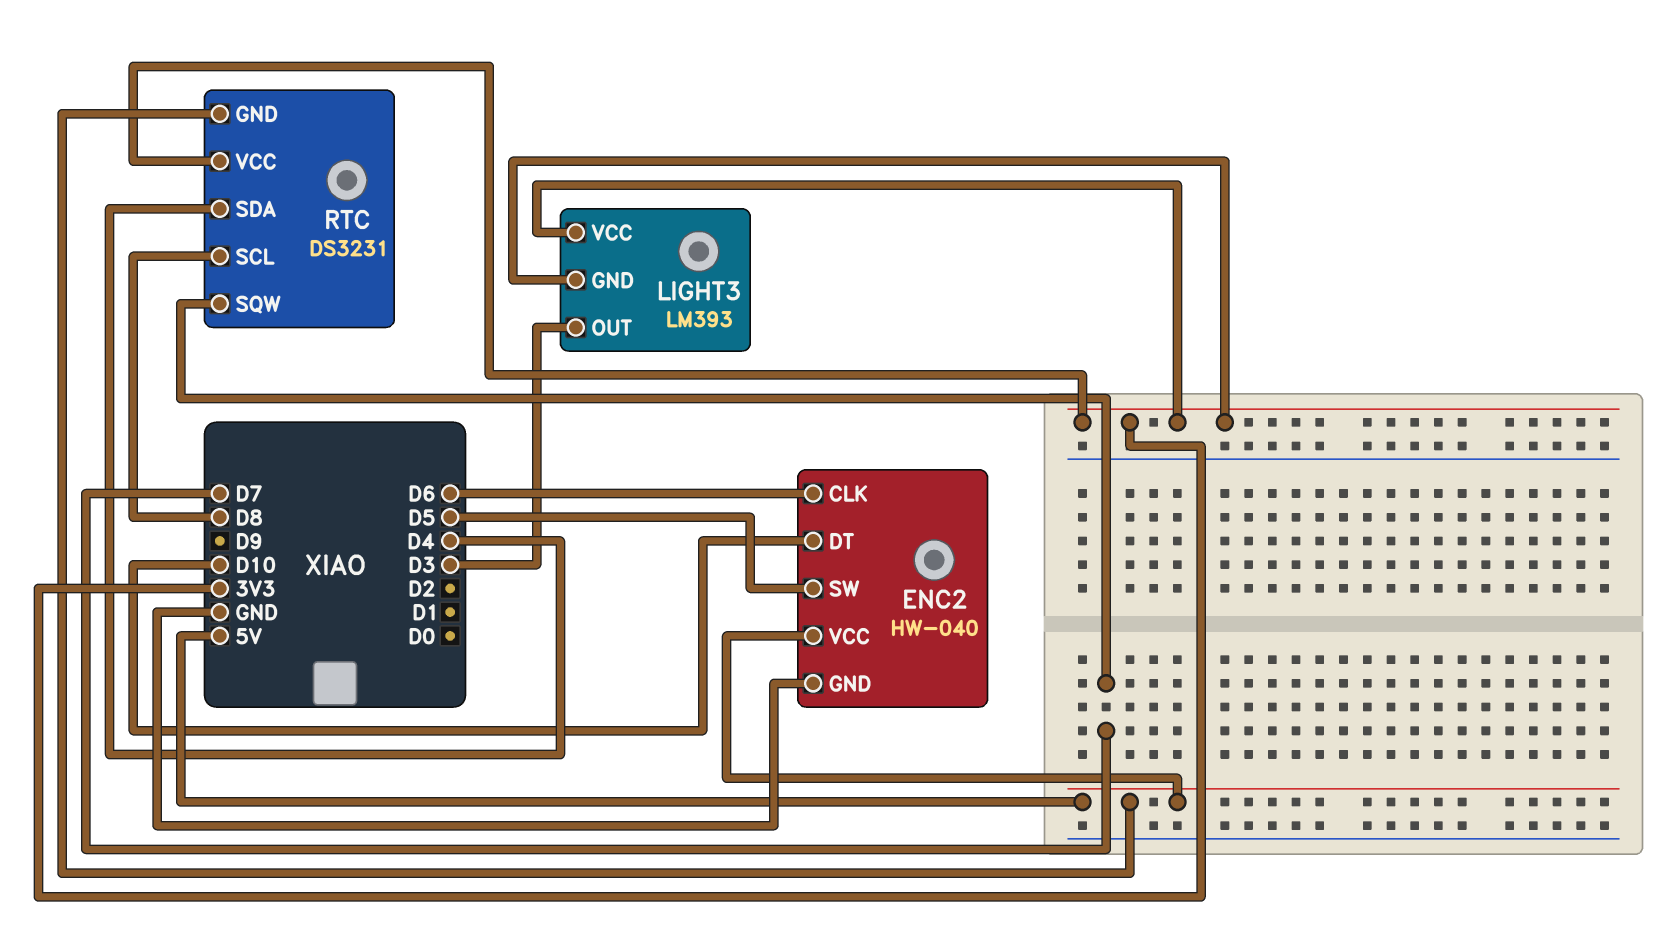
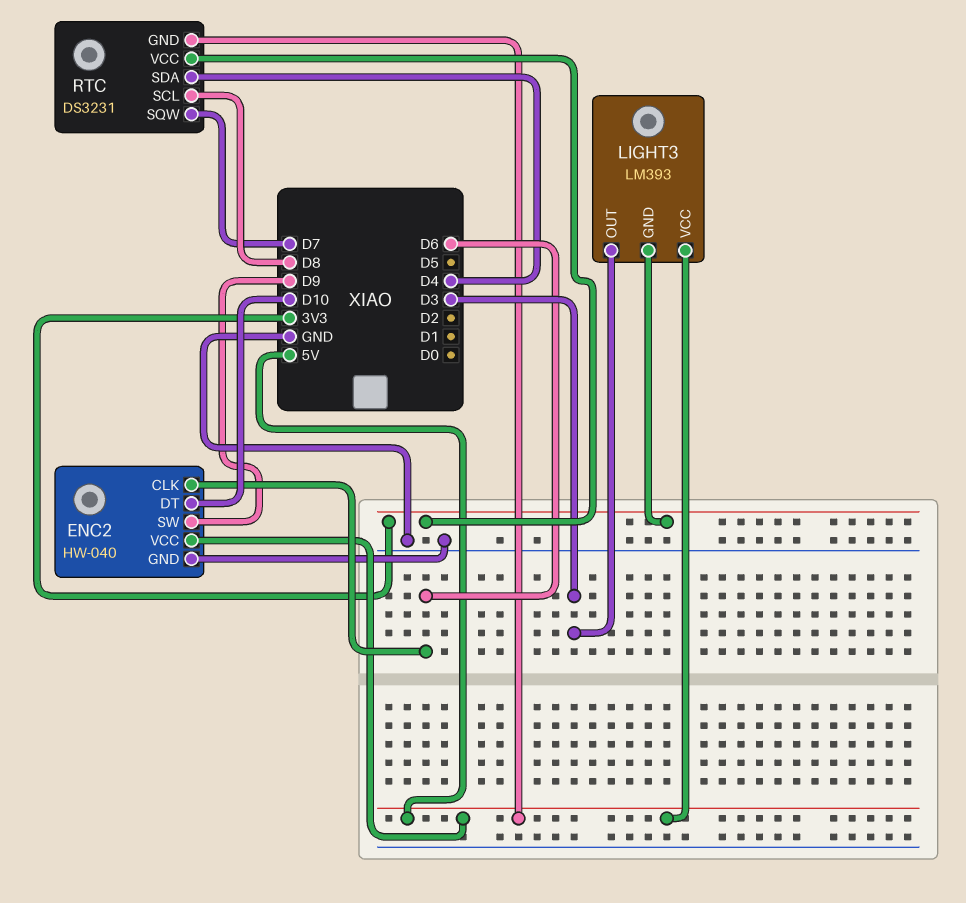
ENC2 pin SW: D5 -> D9
LIGHT3 pin VCC: 3V3 -> 5V

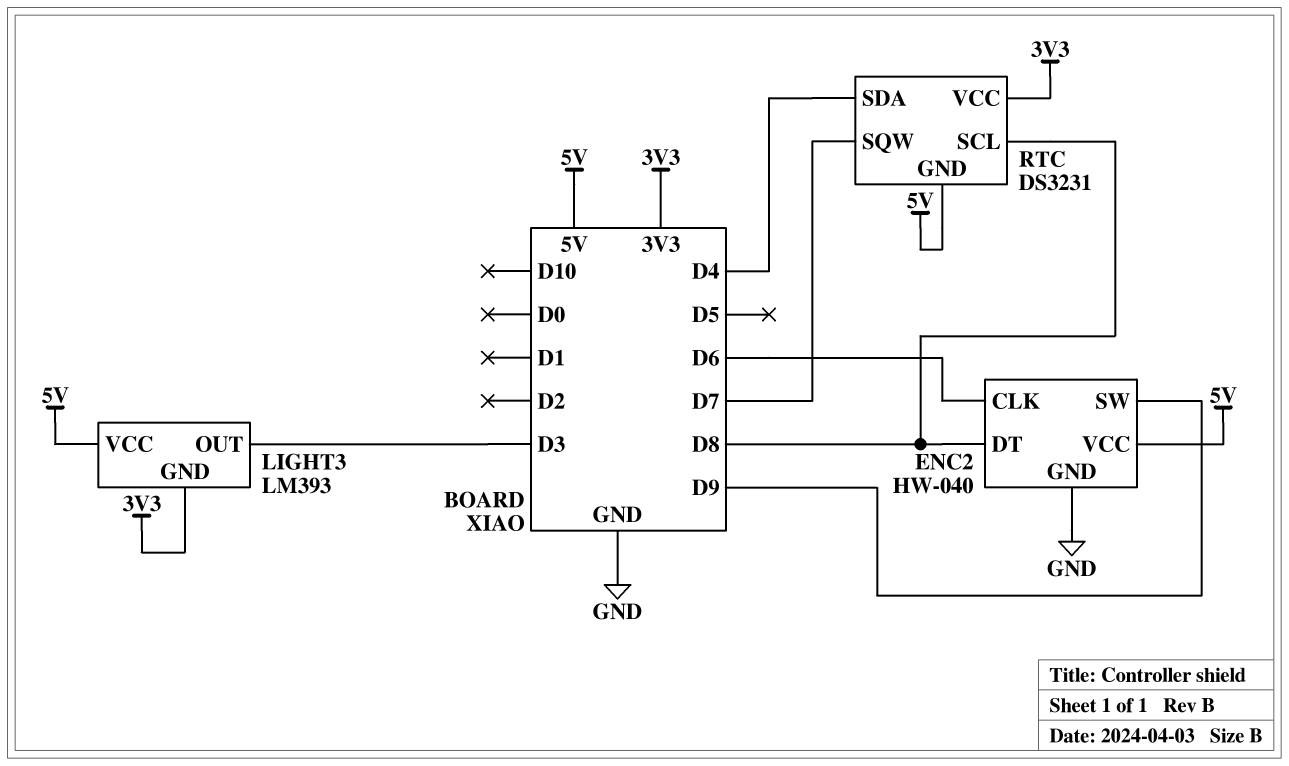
ENC2 pin DT: D10 -> D8

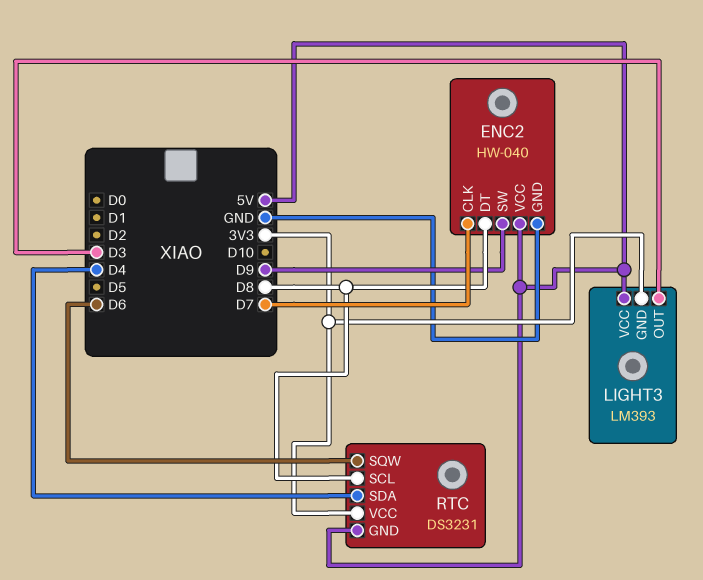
ENC2 pin CLK: D6 -> D7
RTC pin SQW: D7 -> D6

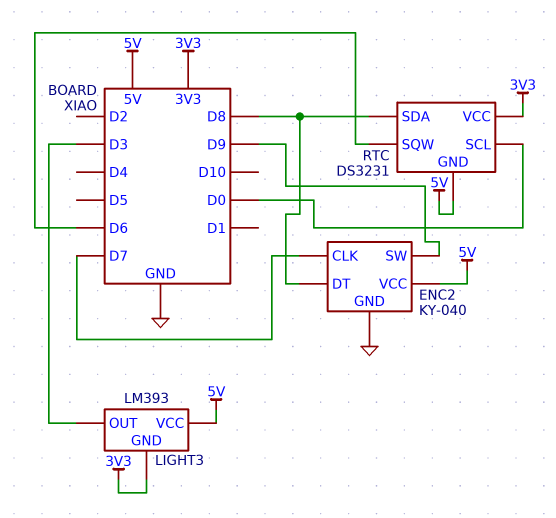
ENC2: HW-040 -> KY-040
RTC pin SCL: D8 -> D0
RTC pin SDA: D4 -> D8

